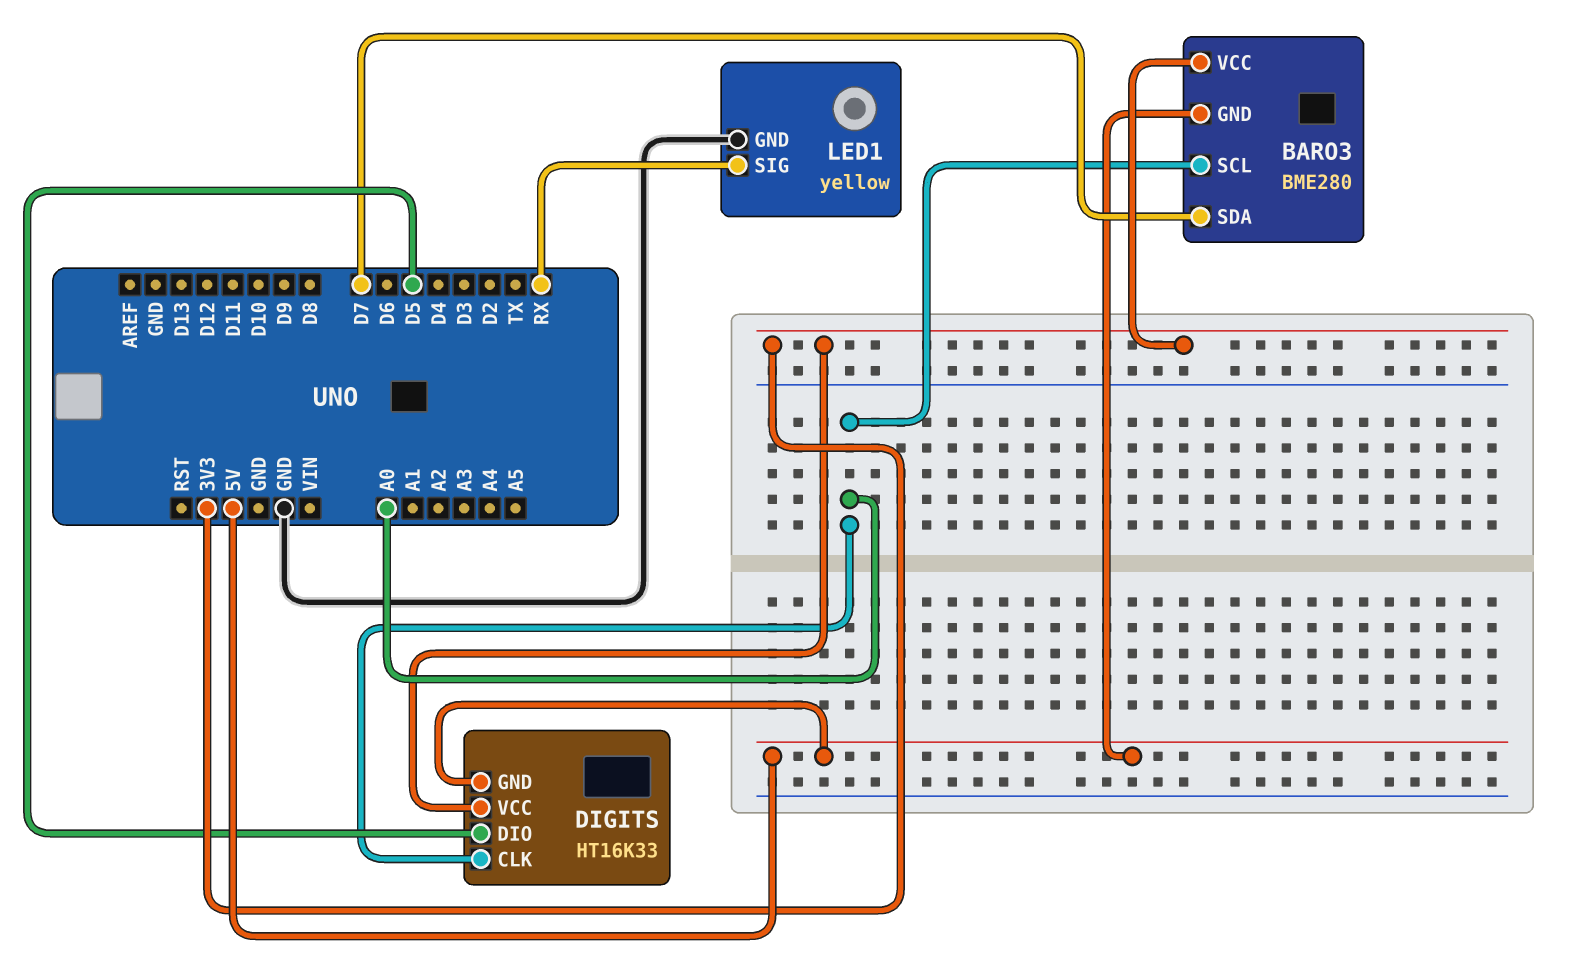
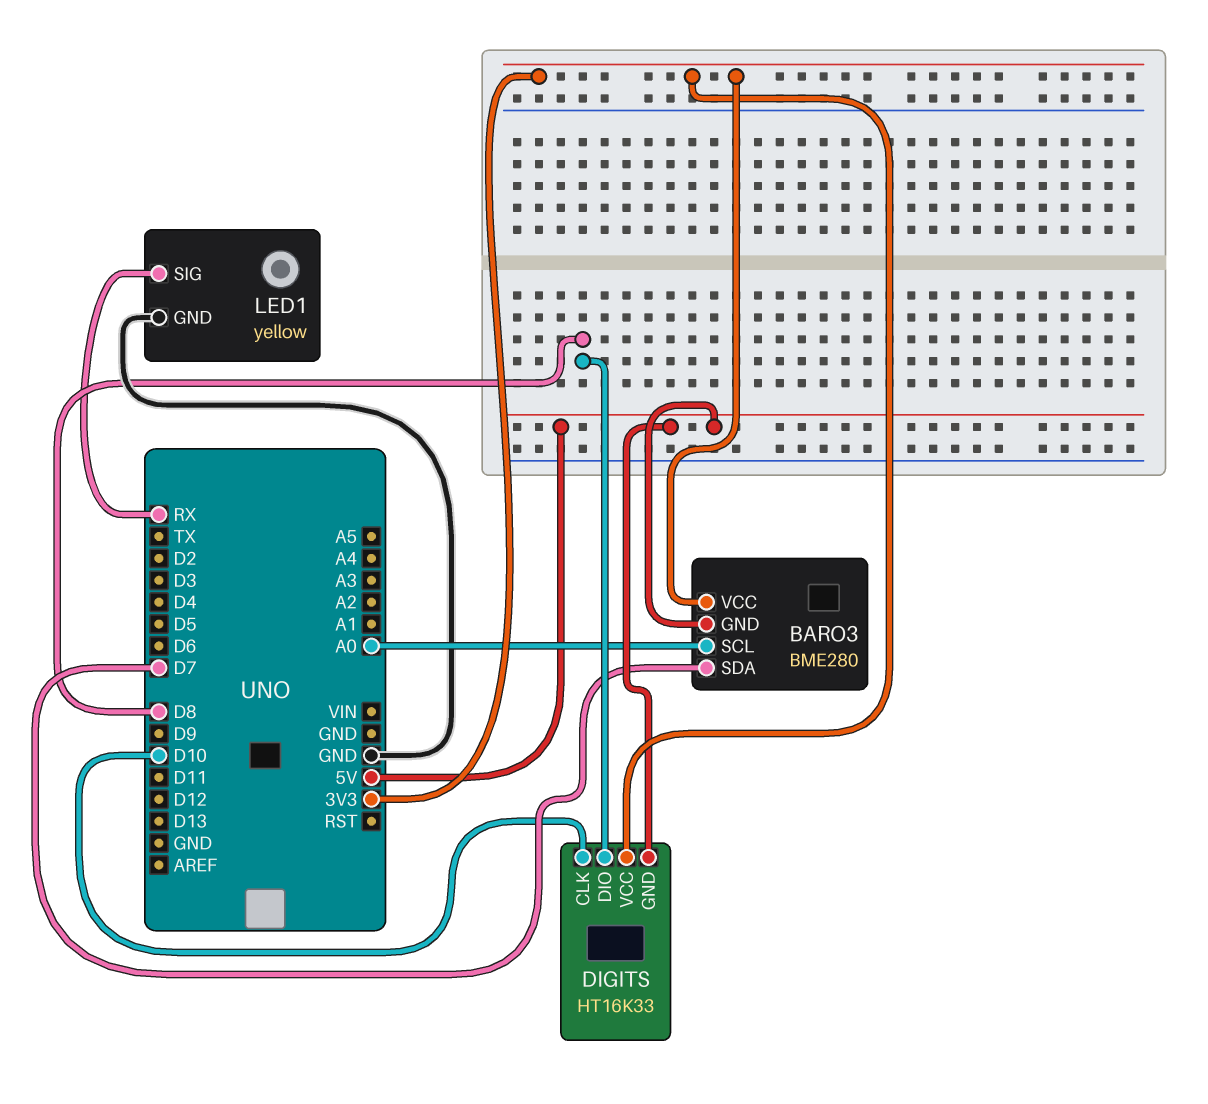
DIGITS pin CLK: A0 -> D10
DIGITS pin DIO: D5 -> D8

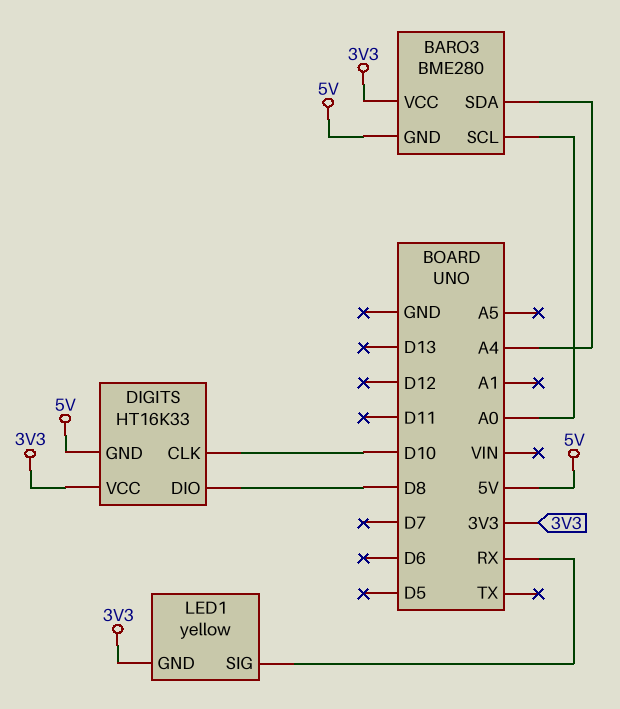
BARO3 pin SDA: D7 -> A4
LED1 pin GND: GND -> 3V3

